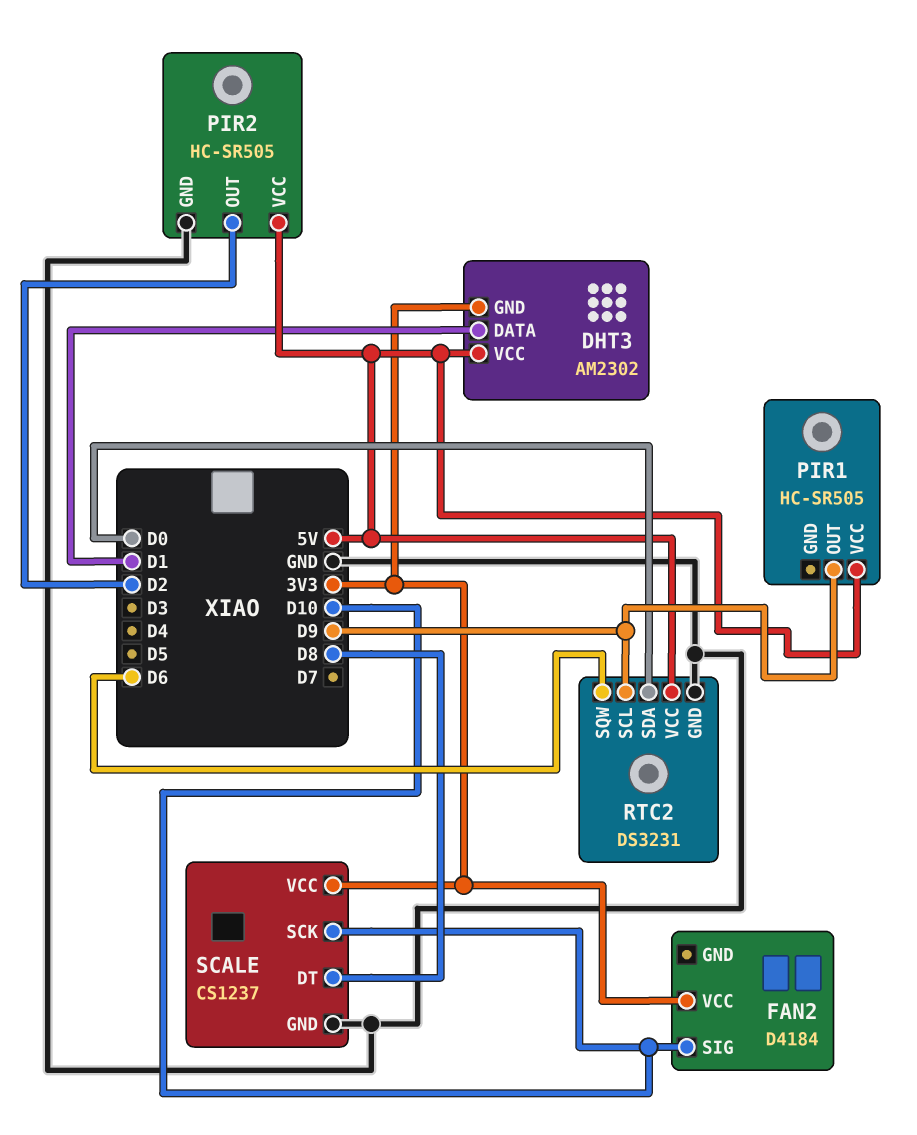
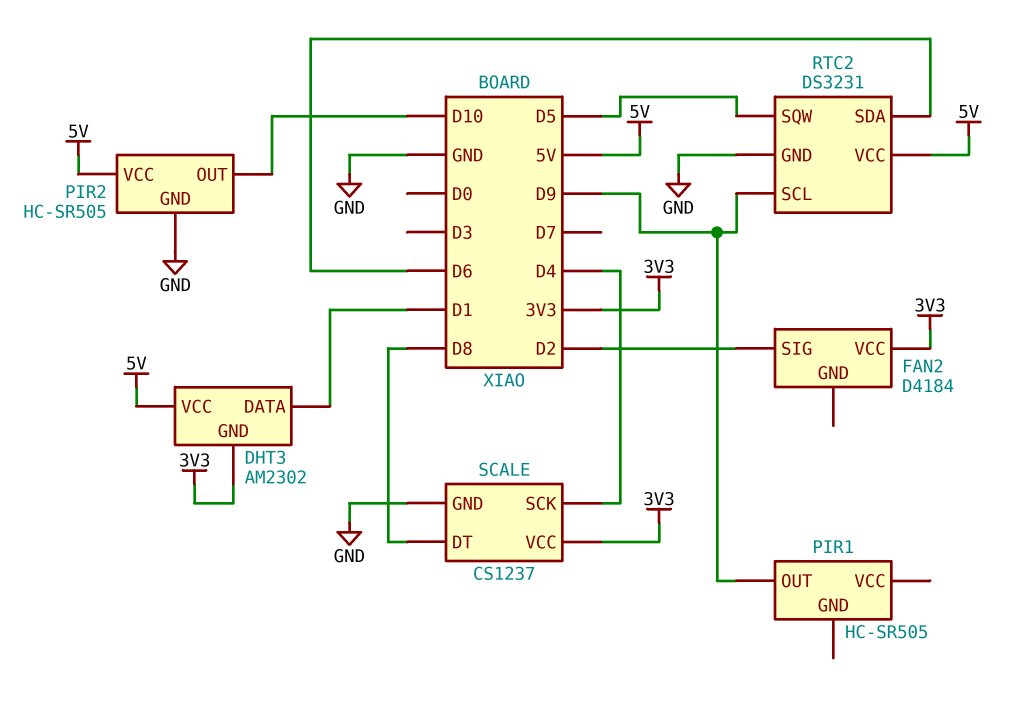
FAN2 pin SIG: D10 -> D2
PIR1 pin VCC: 5V -> none
PIR2 pin OUT: D2 -> D10
RTC2 pin SDA: D0 -> D6
RTC2 pin SQW: D6 -> D5
SCALE pin SCK: D10 -> D4

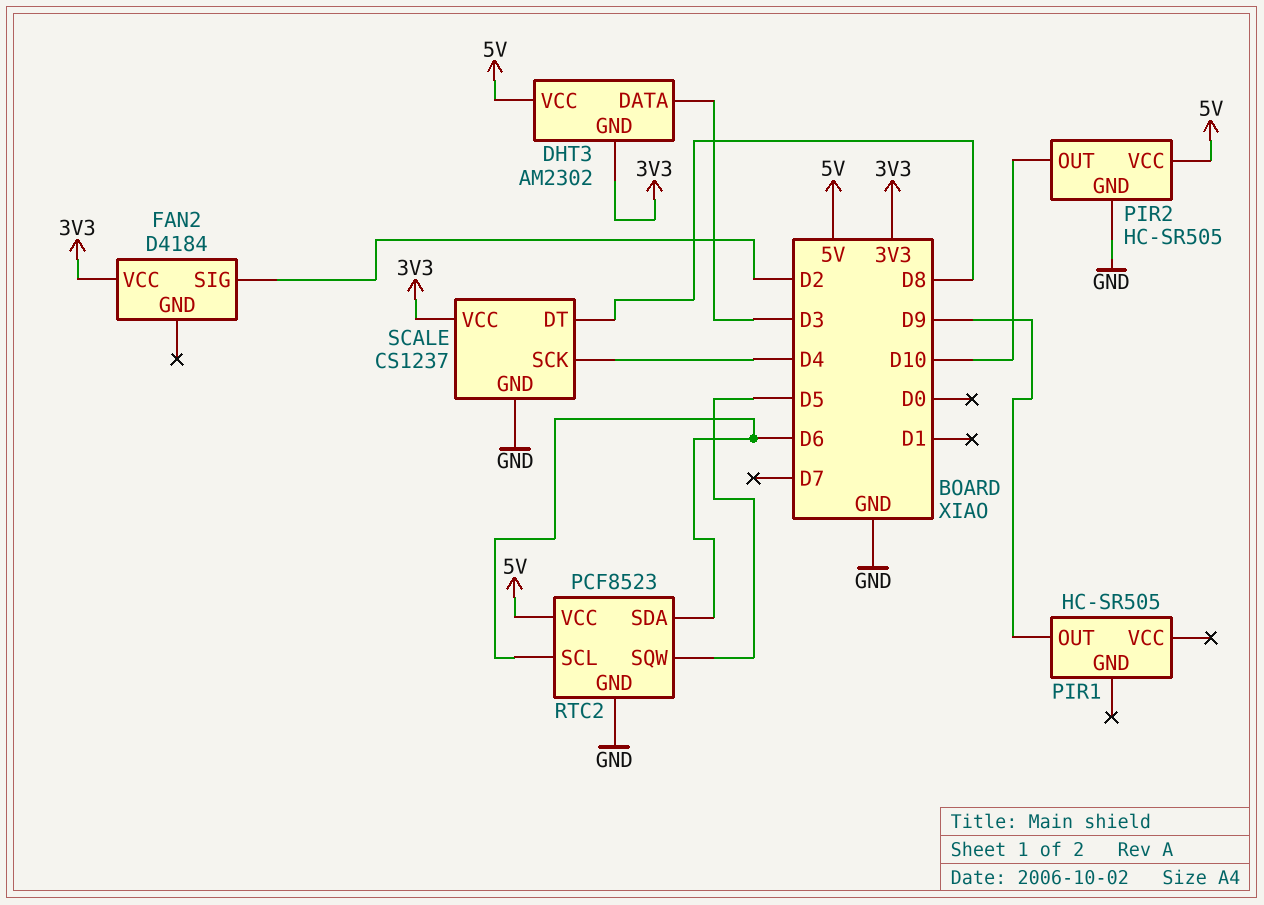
DHT3 pin DATA: D1 -> D3
RTC2: DS3231 -> PCF8523
RTC2 pin SCL: D9 -> D6

